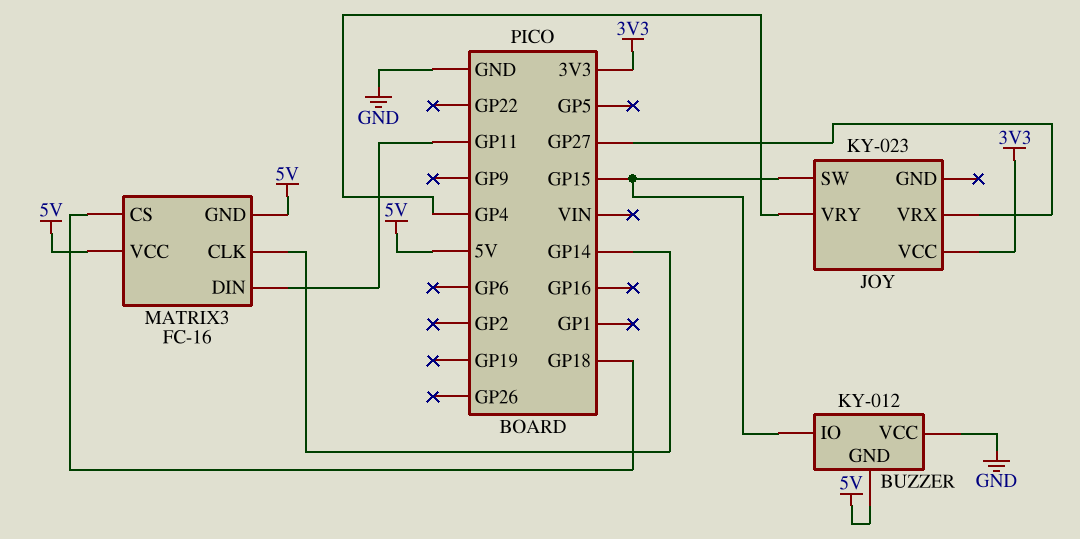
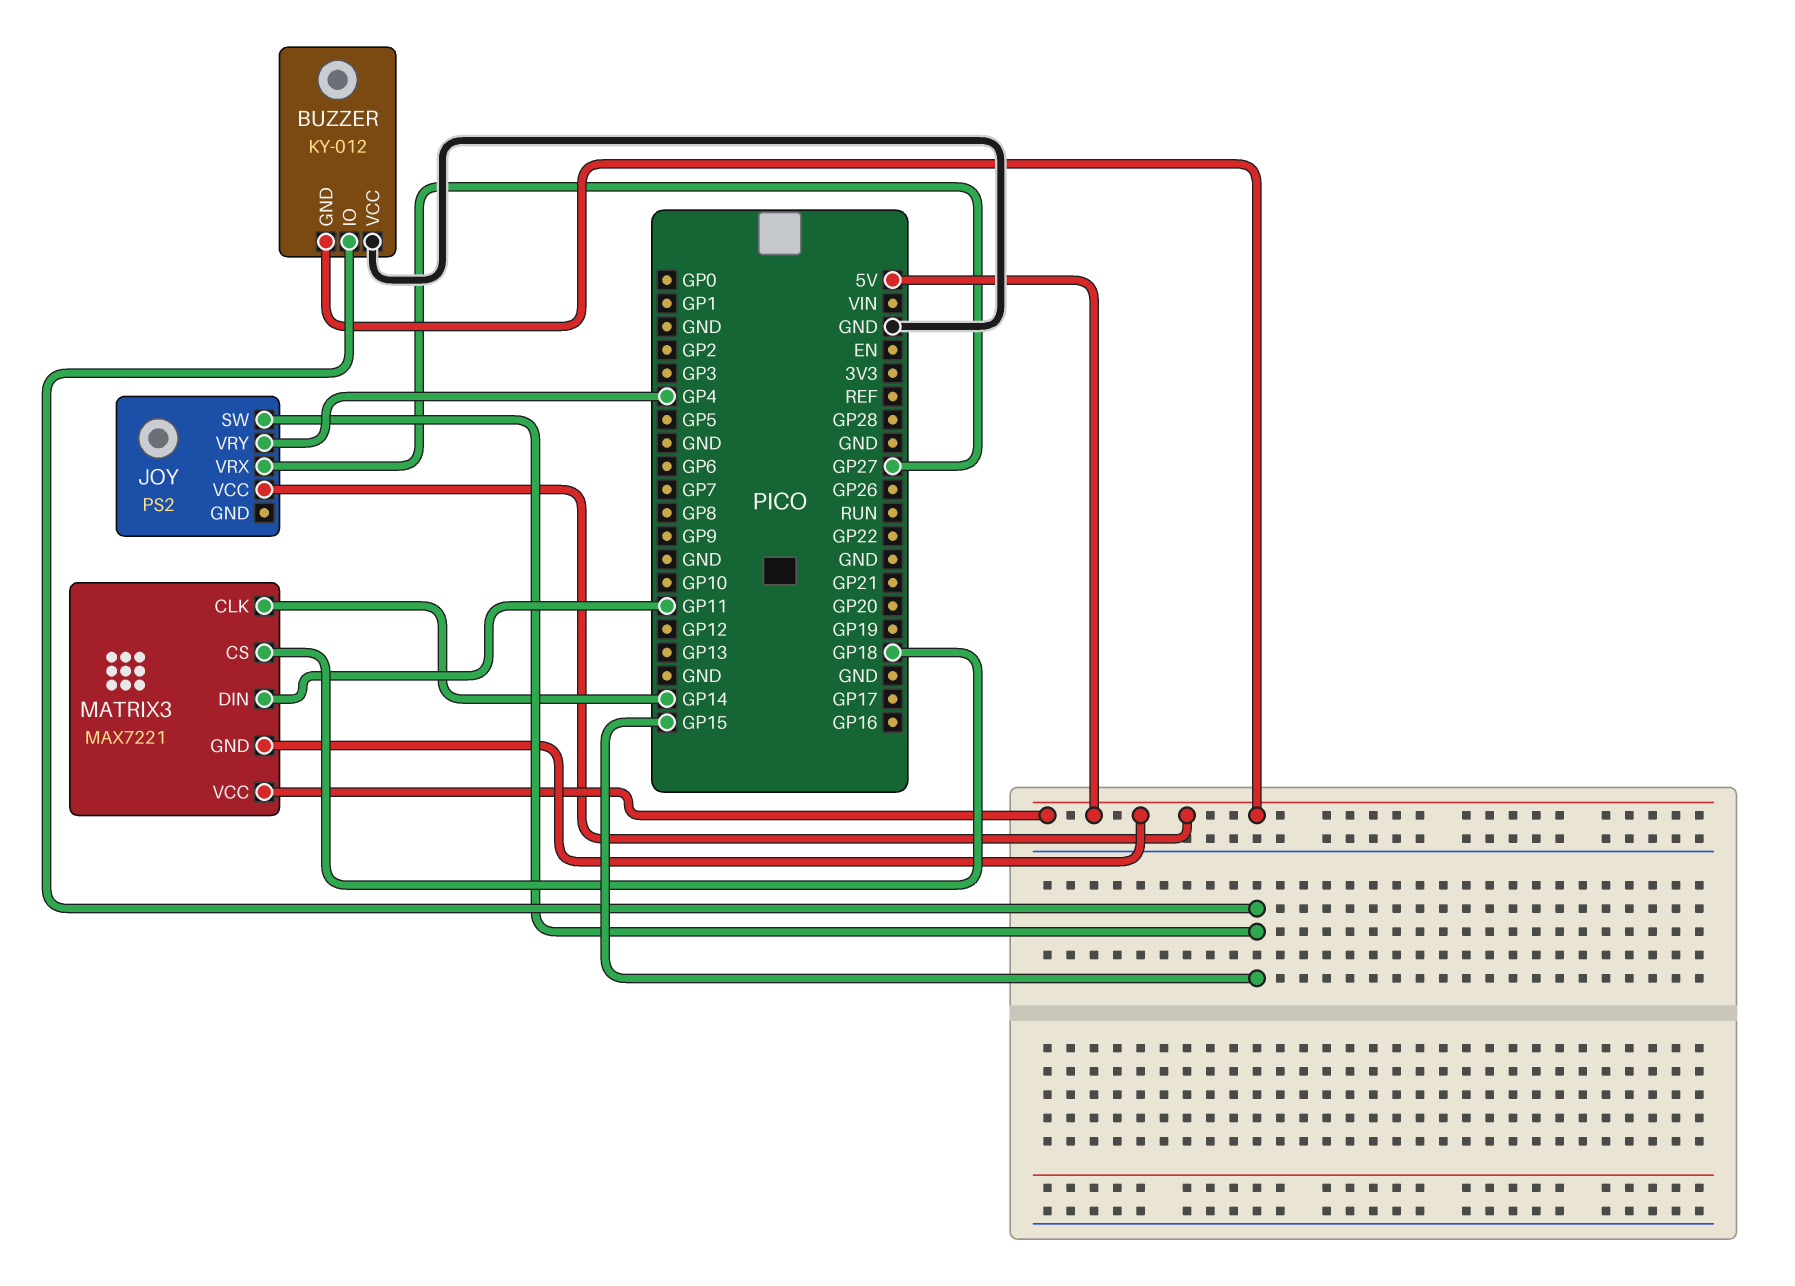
JOY: KY-023 -> PS2
JOY pin VCC: 3V3 -> 5V
MATRIX3: FC-16 -> MAX7221

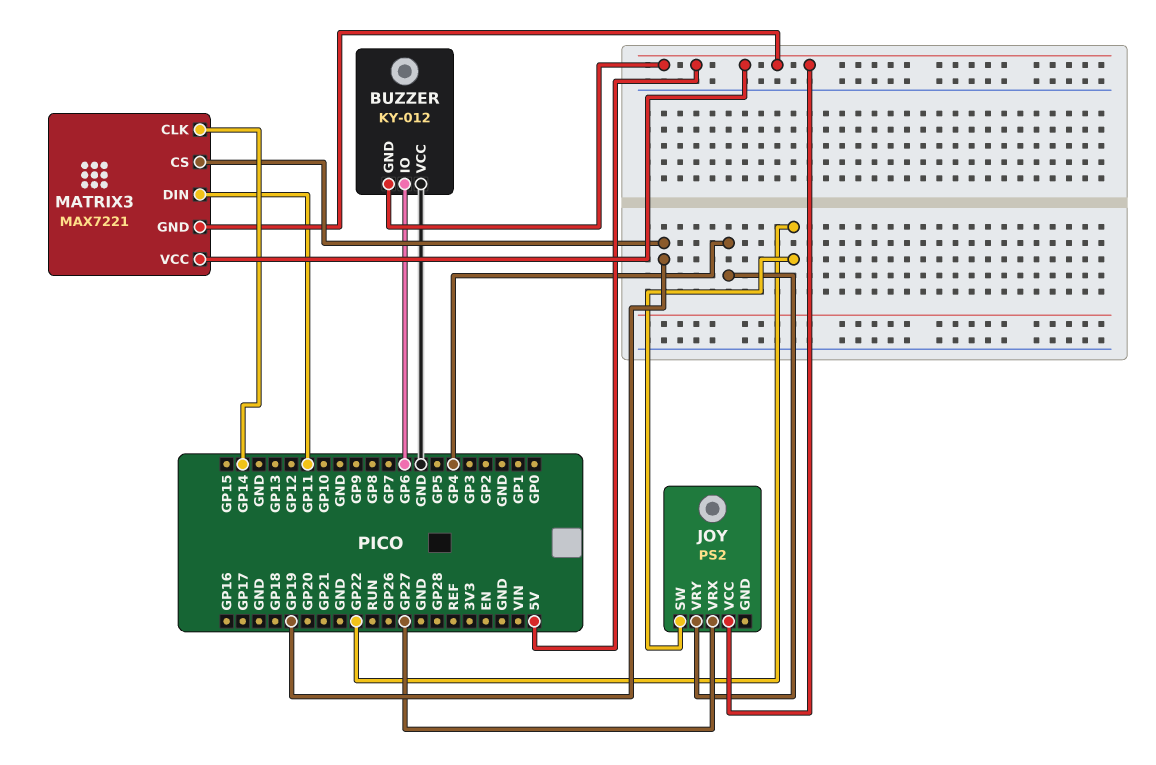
BUZZER pin IO: GP15 -> GP6
JOY pin SW: GP15 -> GP22
MATRIX3 pin CS: GP18 -> GP19

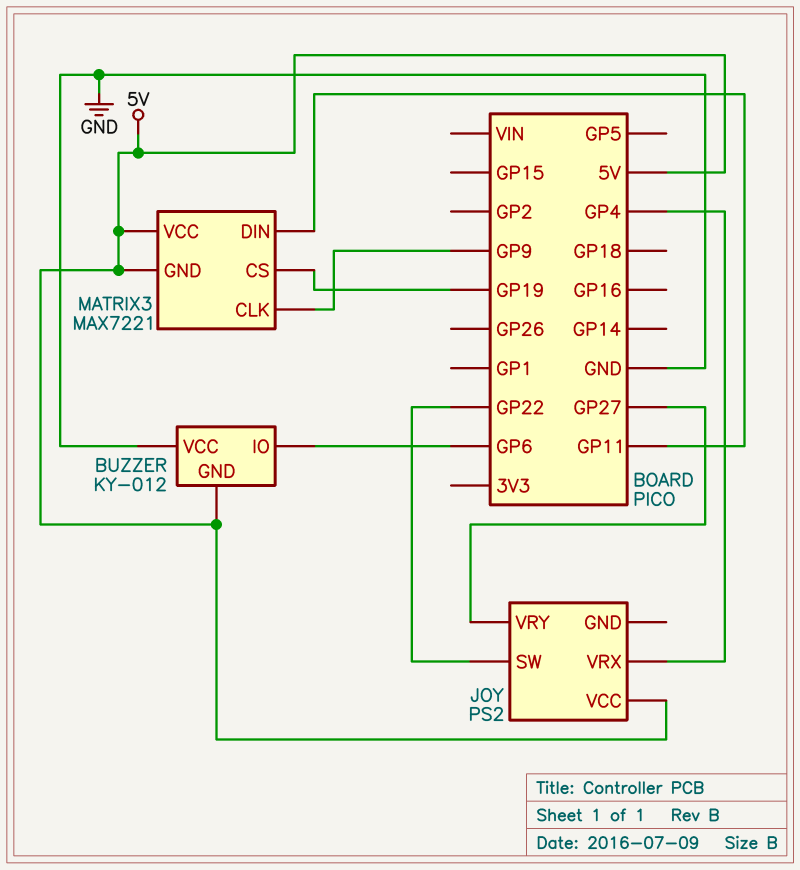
JOY pin VRX: GP27 -> GP4
JOY pin VRY: GP4 -> GP27
MATRIX3 pin CLK: GP14 -> GP9

